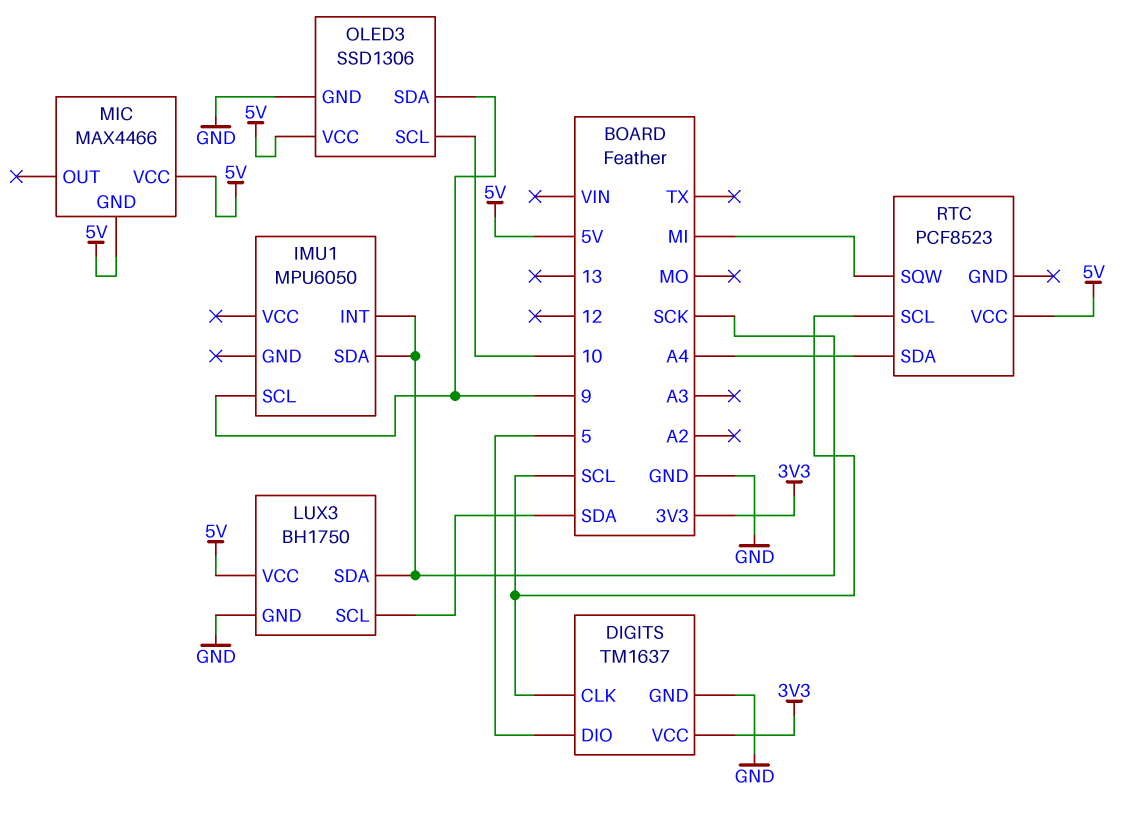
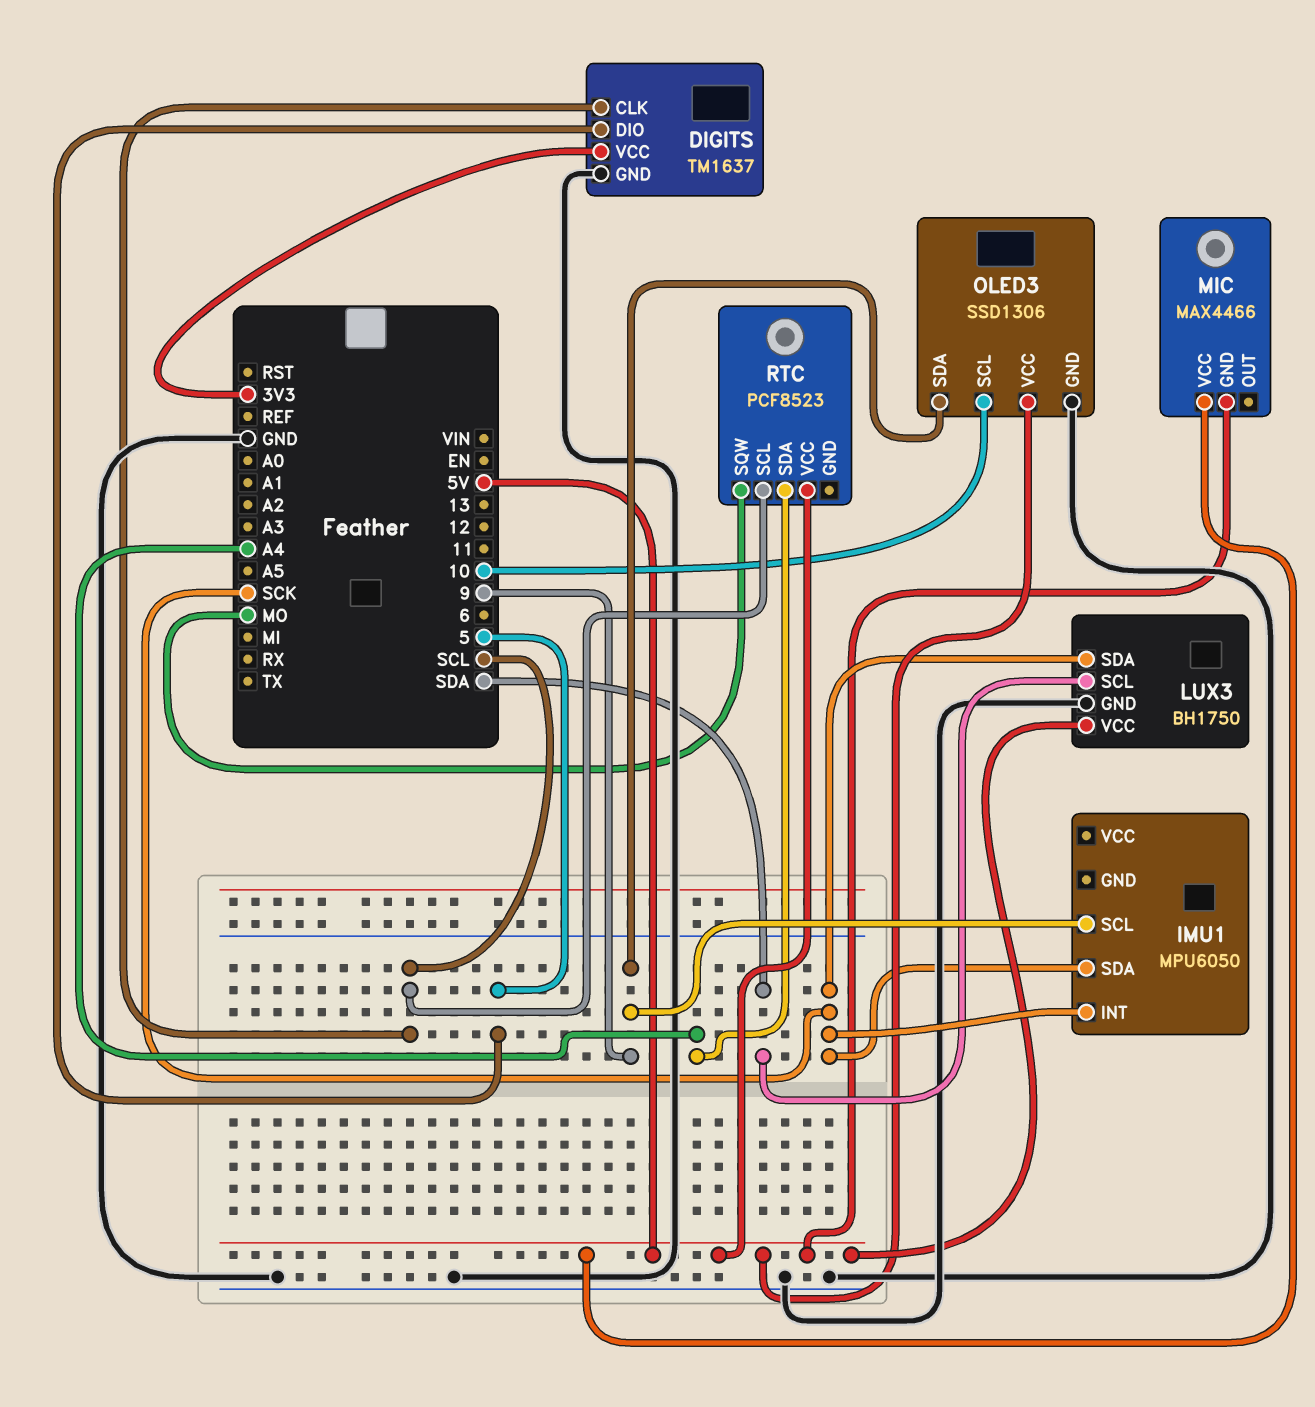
RTC pin SQW: MI -> MO

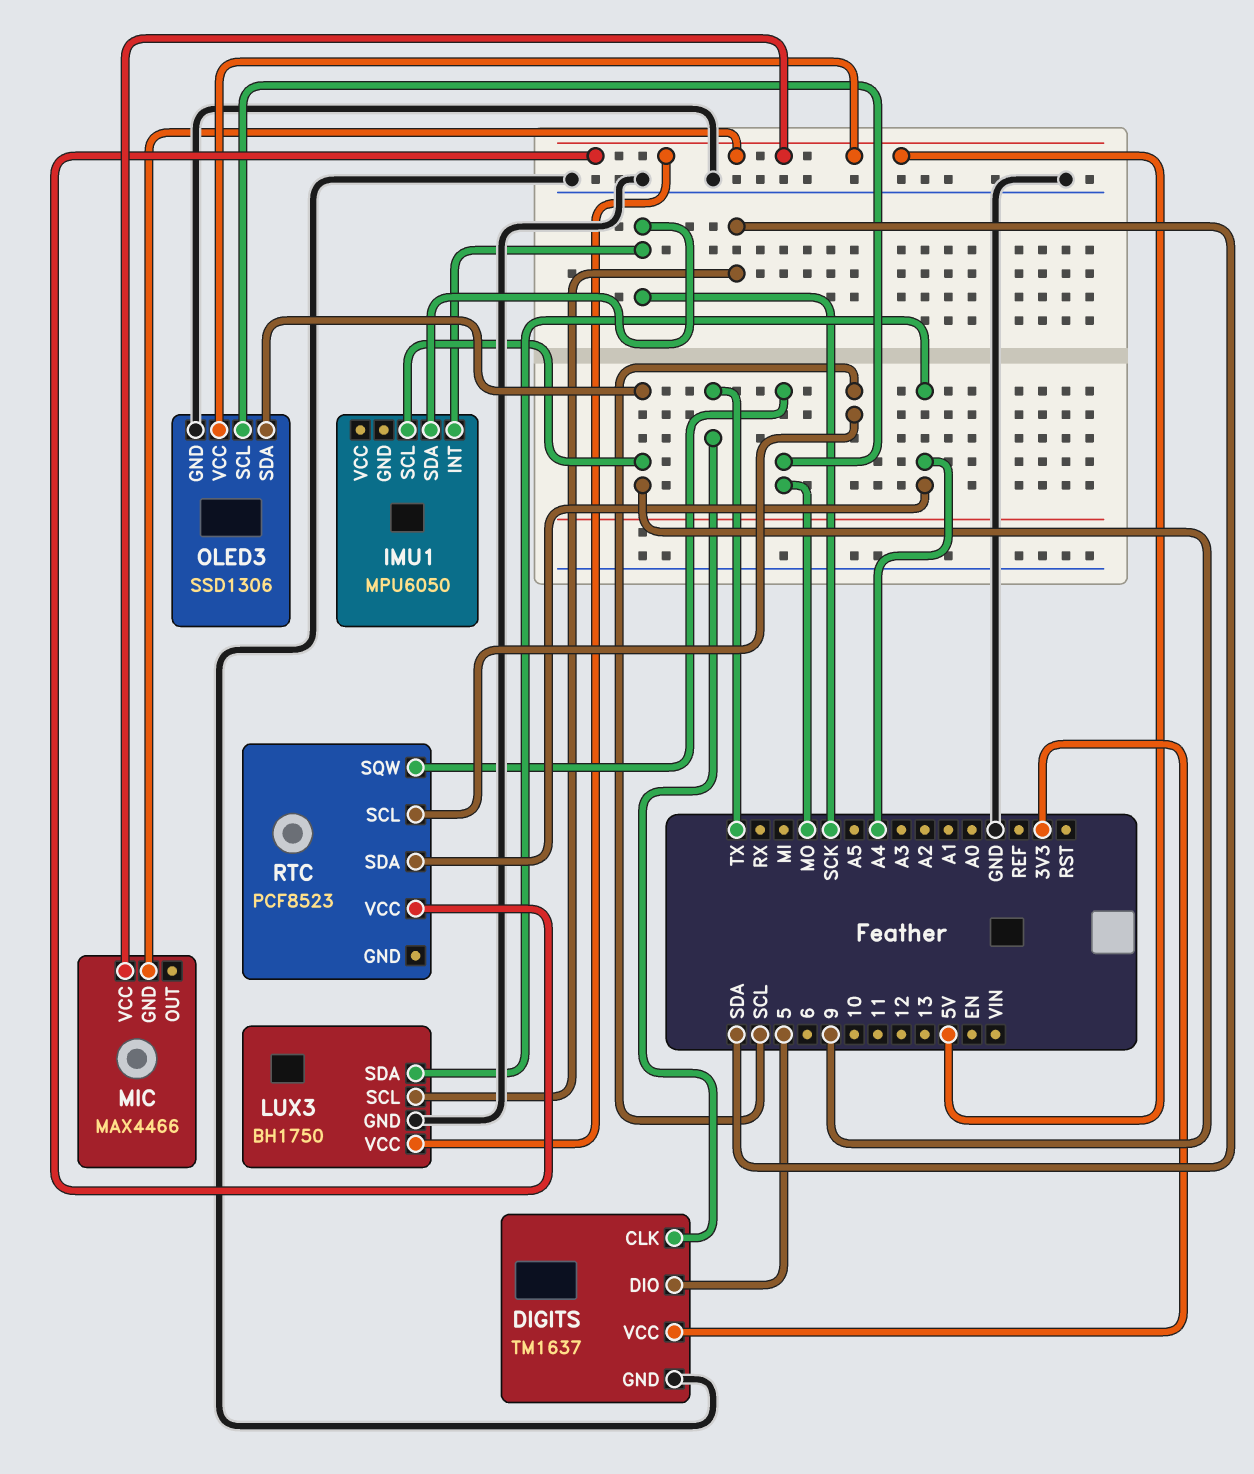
DIGITS pin CLK: SCL -> TX
LUX3 pin SDA: SCK -> A4
OLED3 pin SCL: 10 -> MO

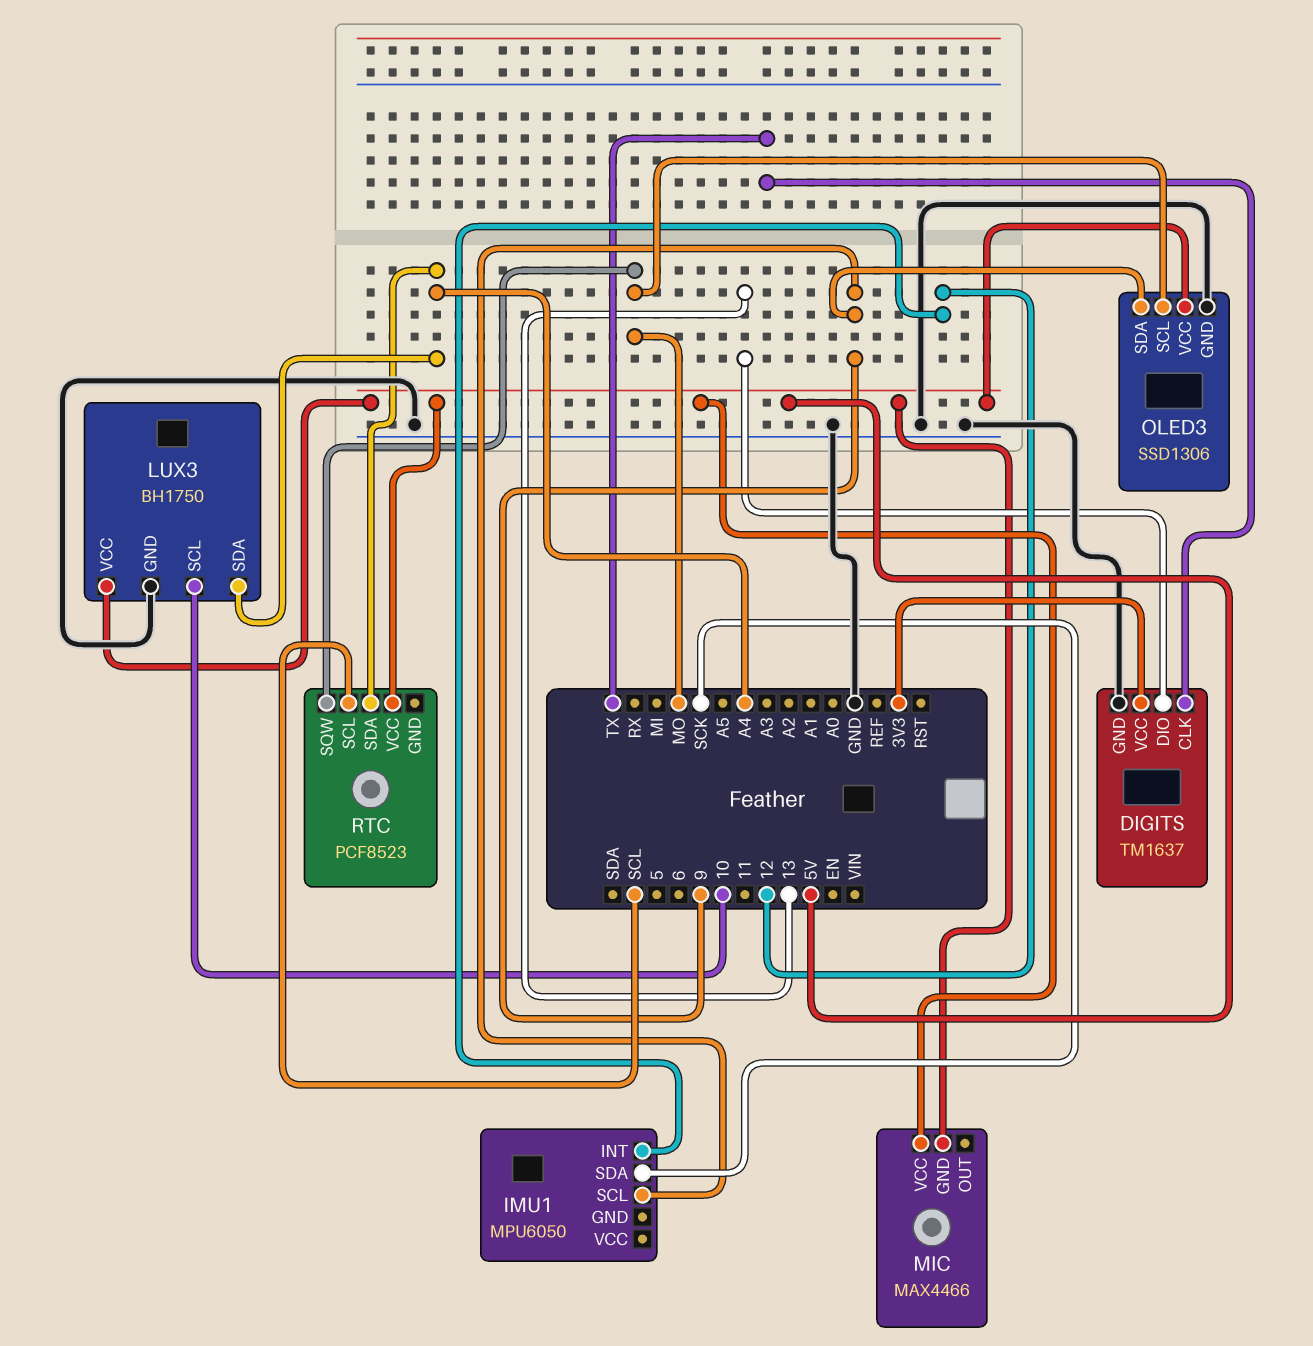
DIGITS pin DIO: 5 -> 13
IMU1 pin INT: SCK -> 12
LUX3 pin SCL: SDA -> 10

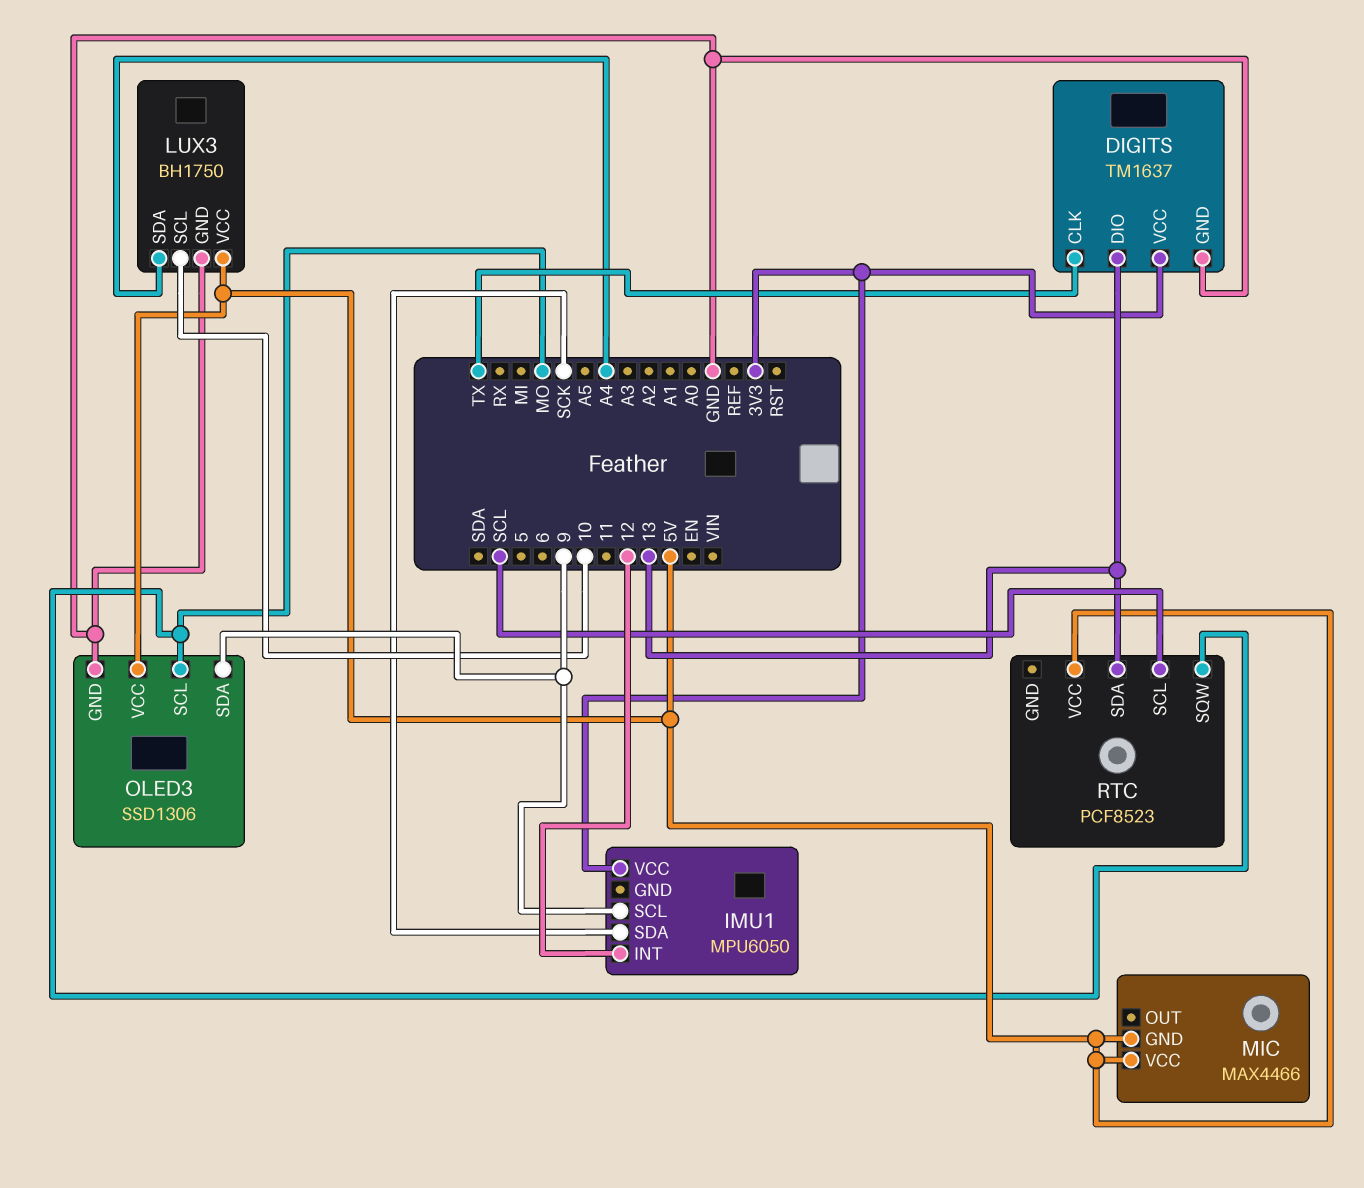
IMU1 pin VCC: none -> 3V3
RTC pin SDA: A4 -> 13

